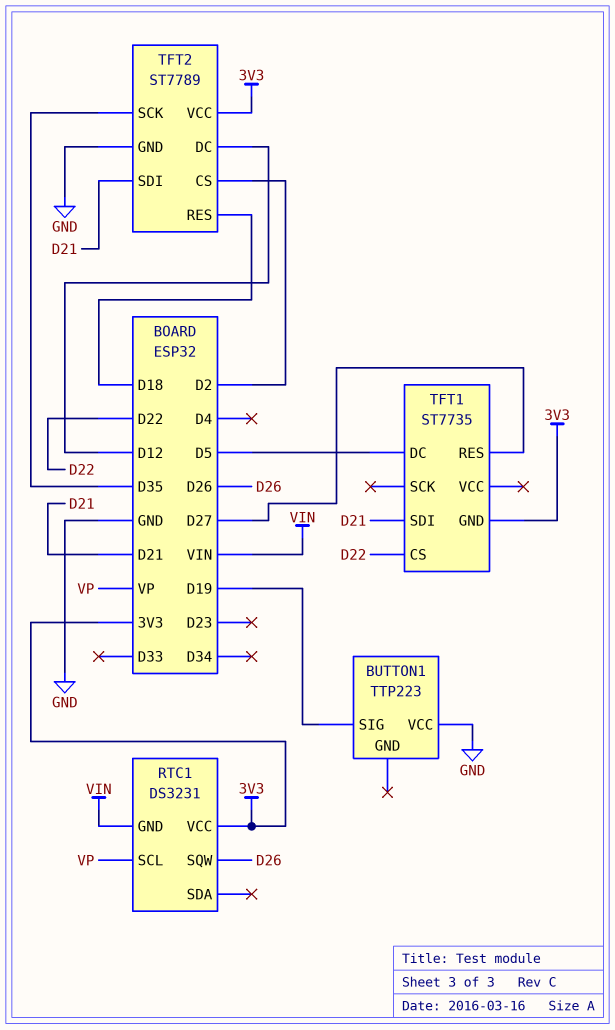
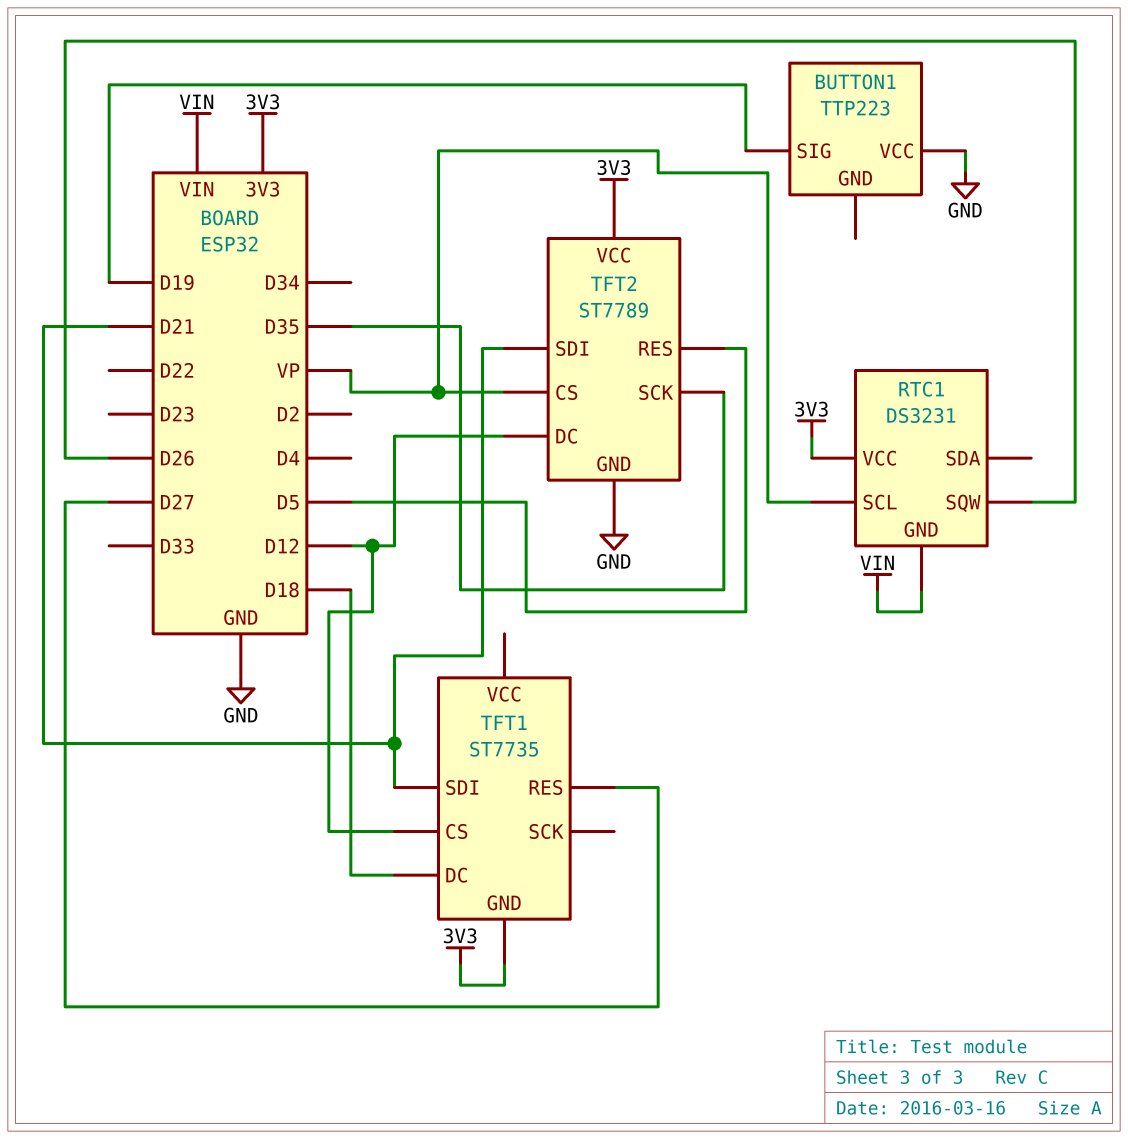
TFT1 pin CS: D22 -> D12
TFT1 pin DC: D5 -> D18
TFT2 pin CS: D2 -> VP
TFT2 pin RES: D18 -> D5

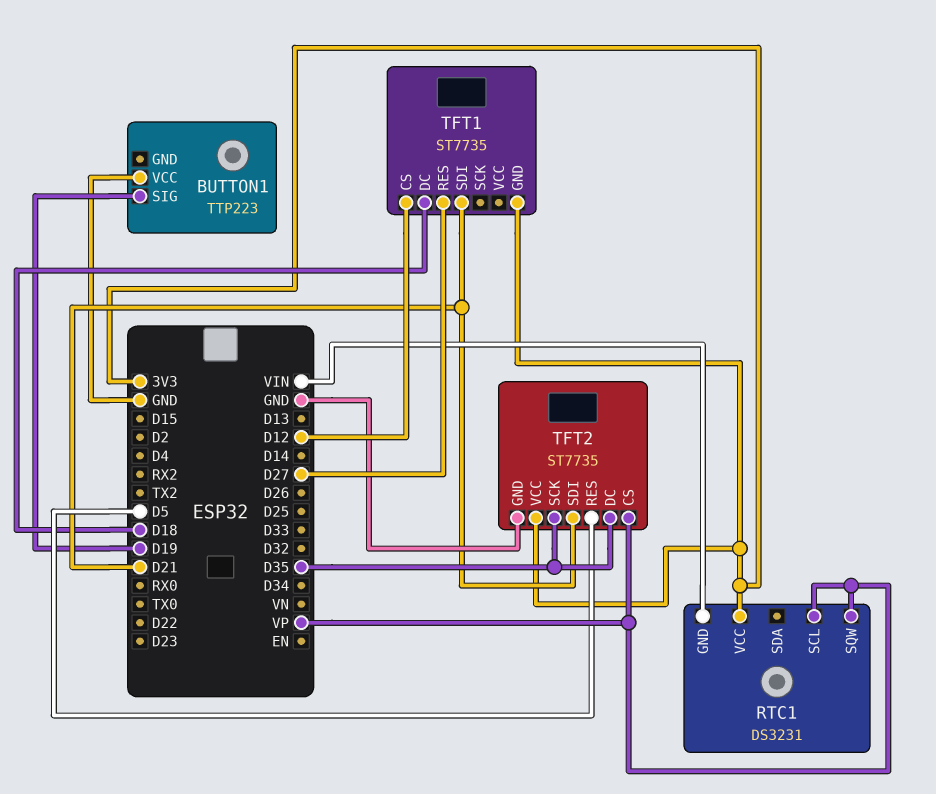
RTC1 pin SQW: D26 -> VP
TFT2: ST7789 -> ST7735
TFT2 pin DC: D12 -> D35

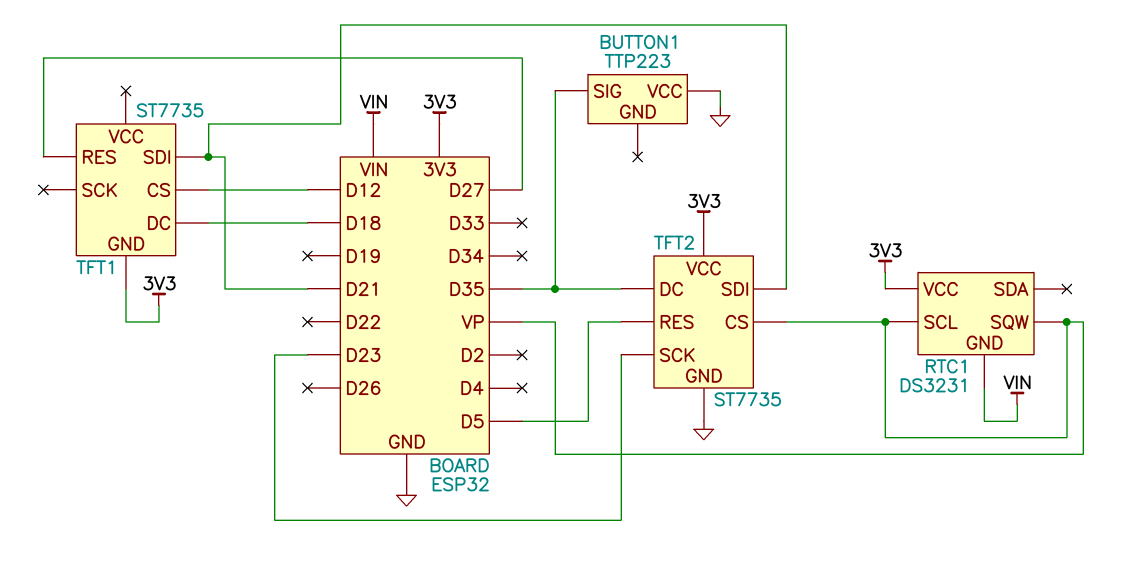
BUTTON1 pin SIG: D19 -> D35
TFT2 pin SCK: D35 -> D23

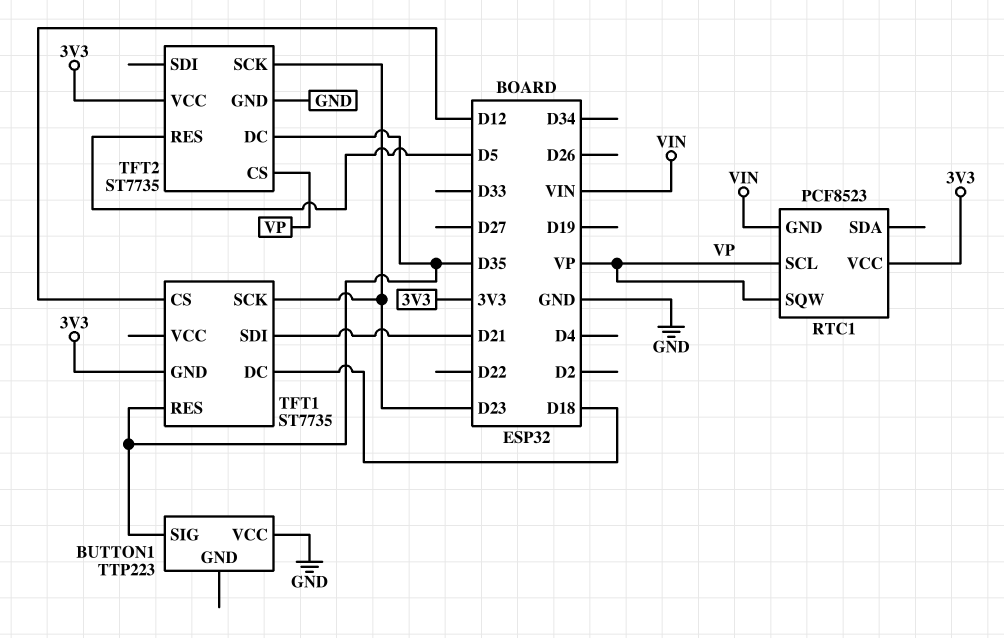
RTC1: DS3231 -> PCF8523
TFT1 pin RES: D27 -> D35
TFT1 pin SCK: none -> D23
TFT2 pin SDI: D21 -> none

